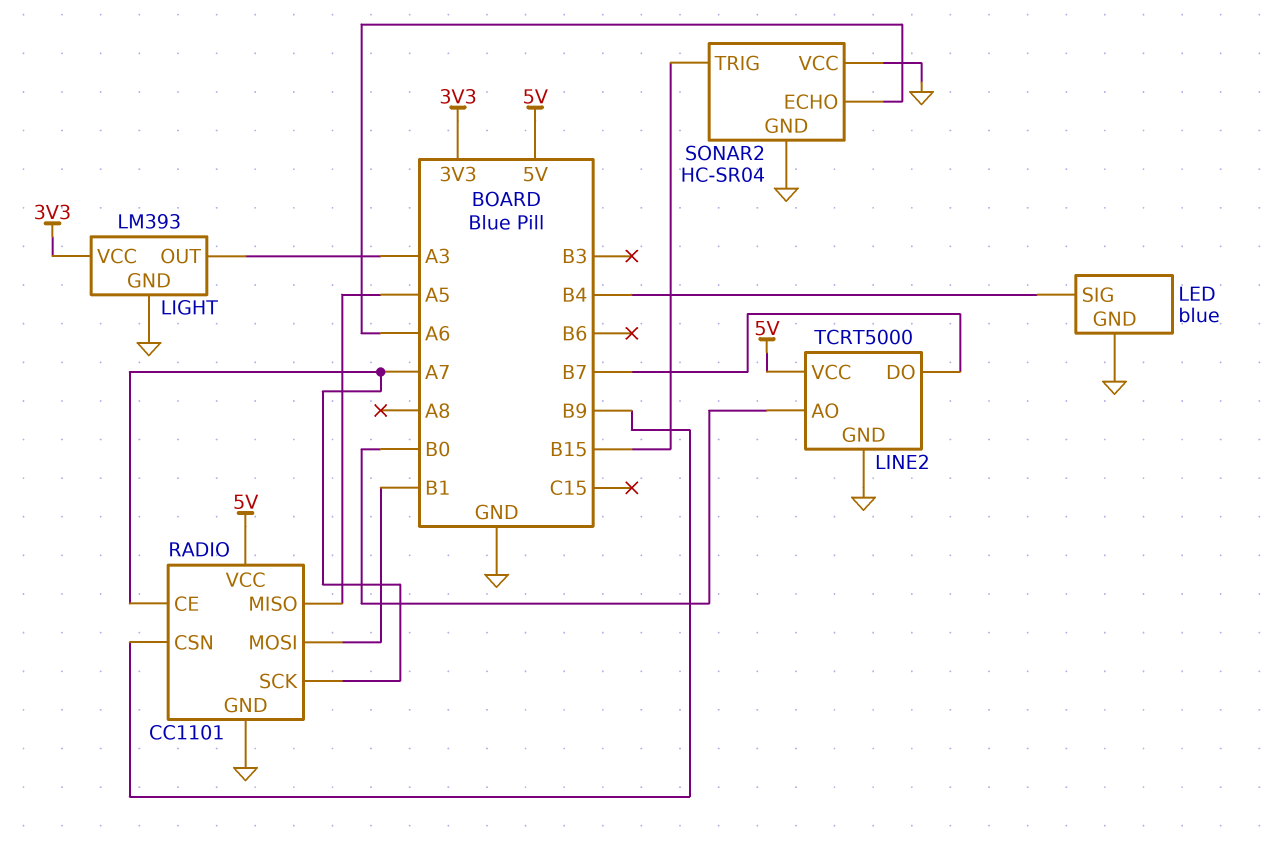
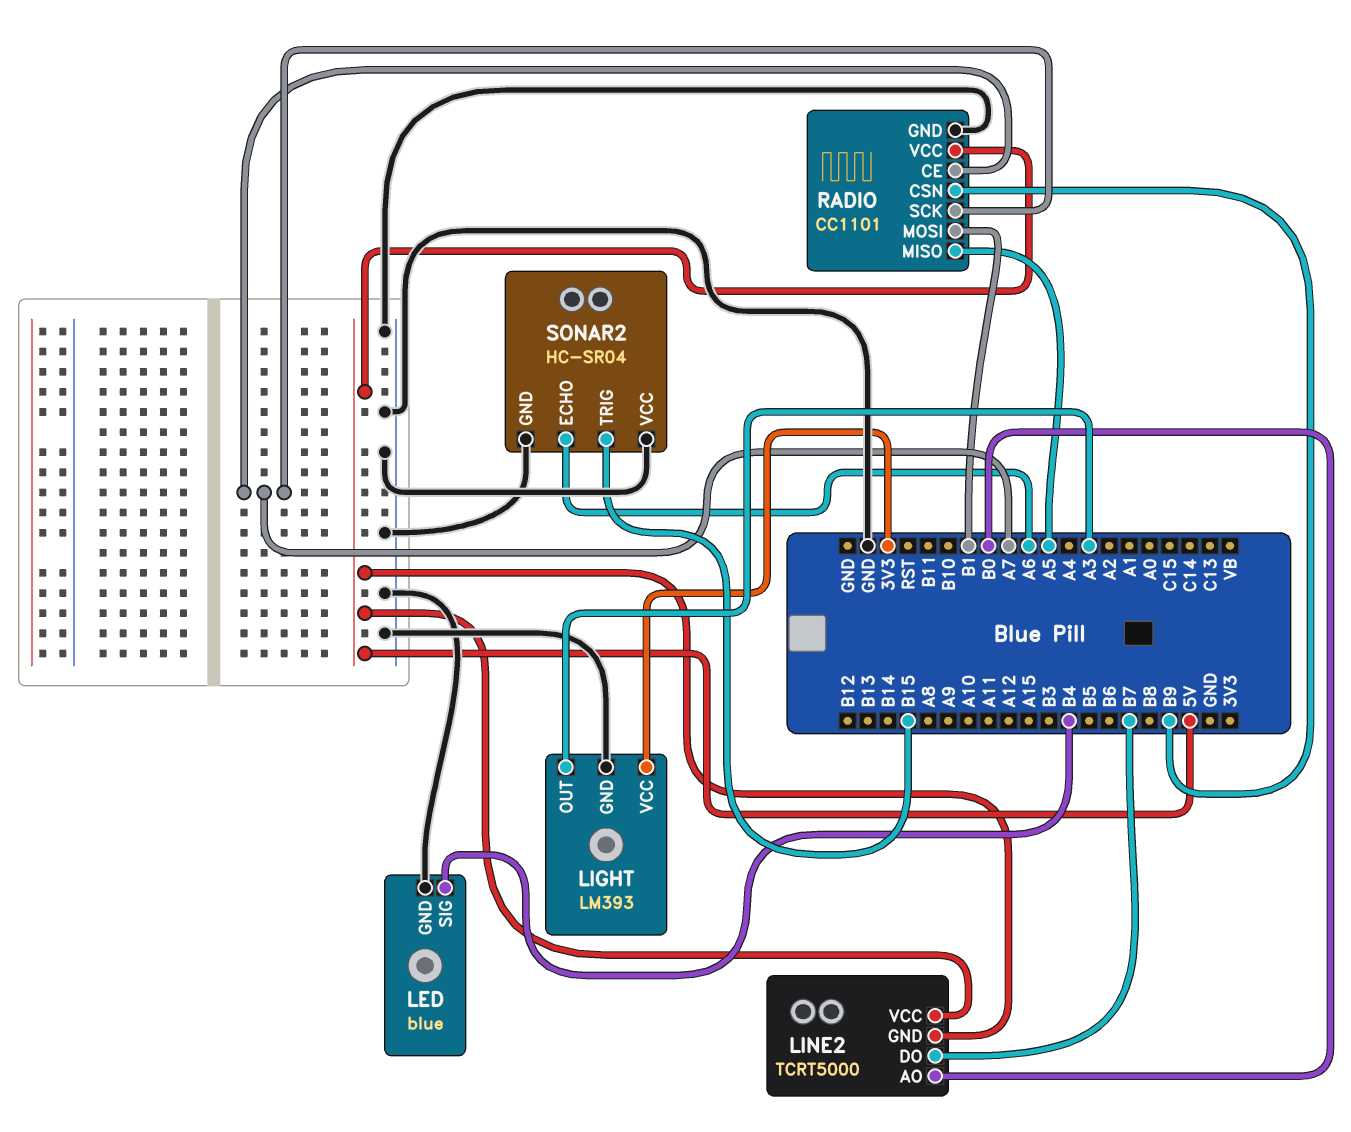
LINE2 pin GND: GND -> 5V

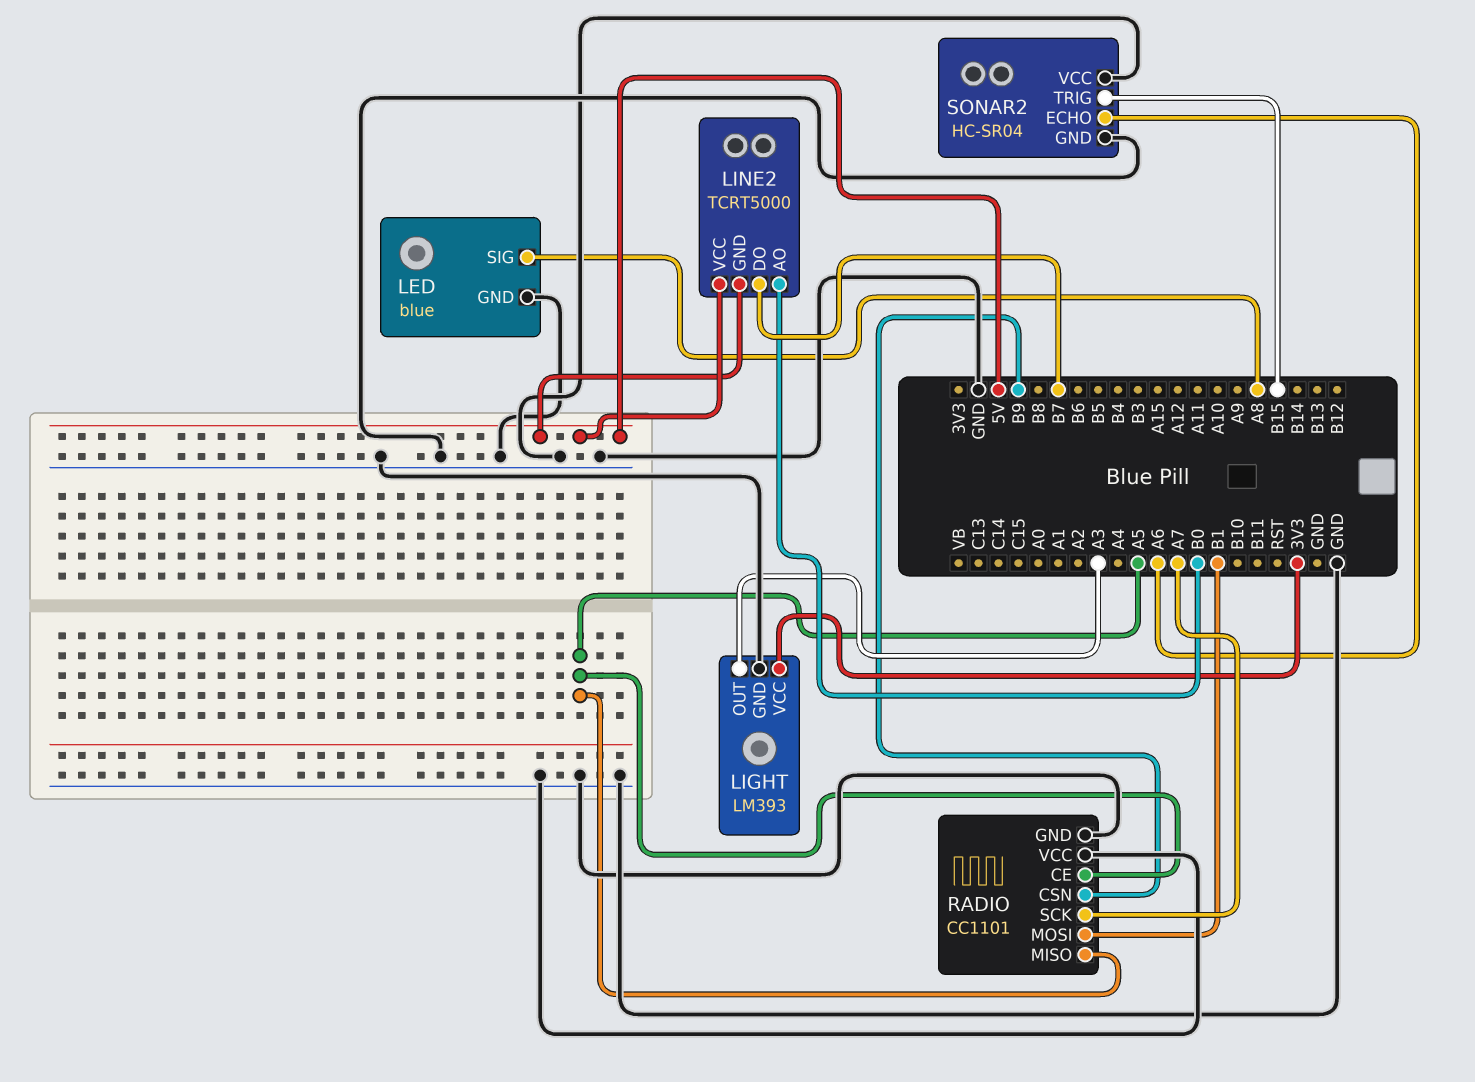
LED pin SIG: B4 -> A8
RADIO pin CE: A7 -> A5
RADIO pin VCC: 5V -> GND

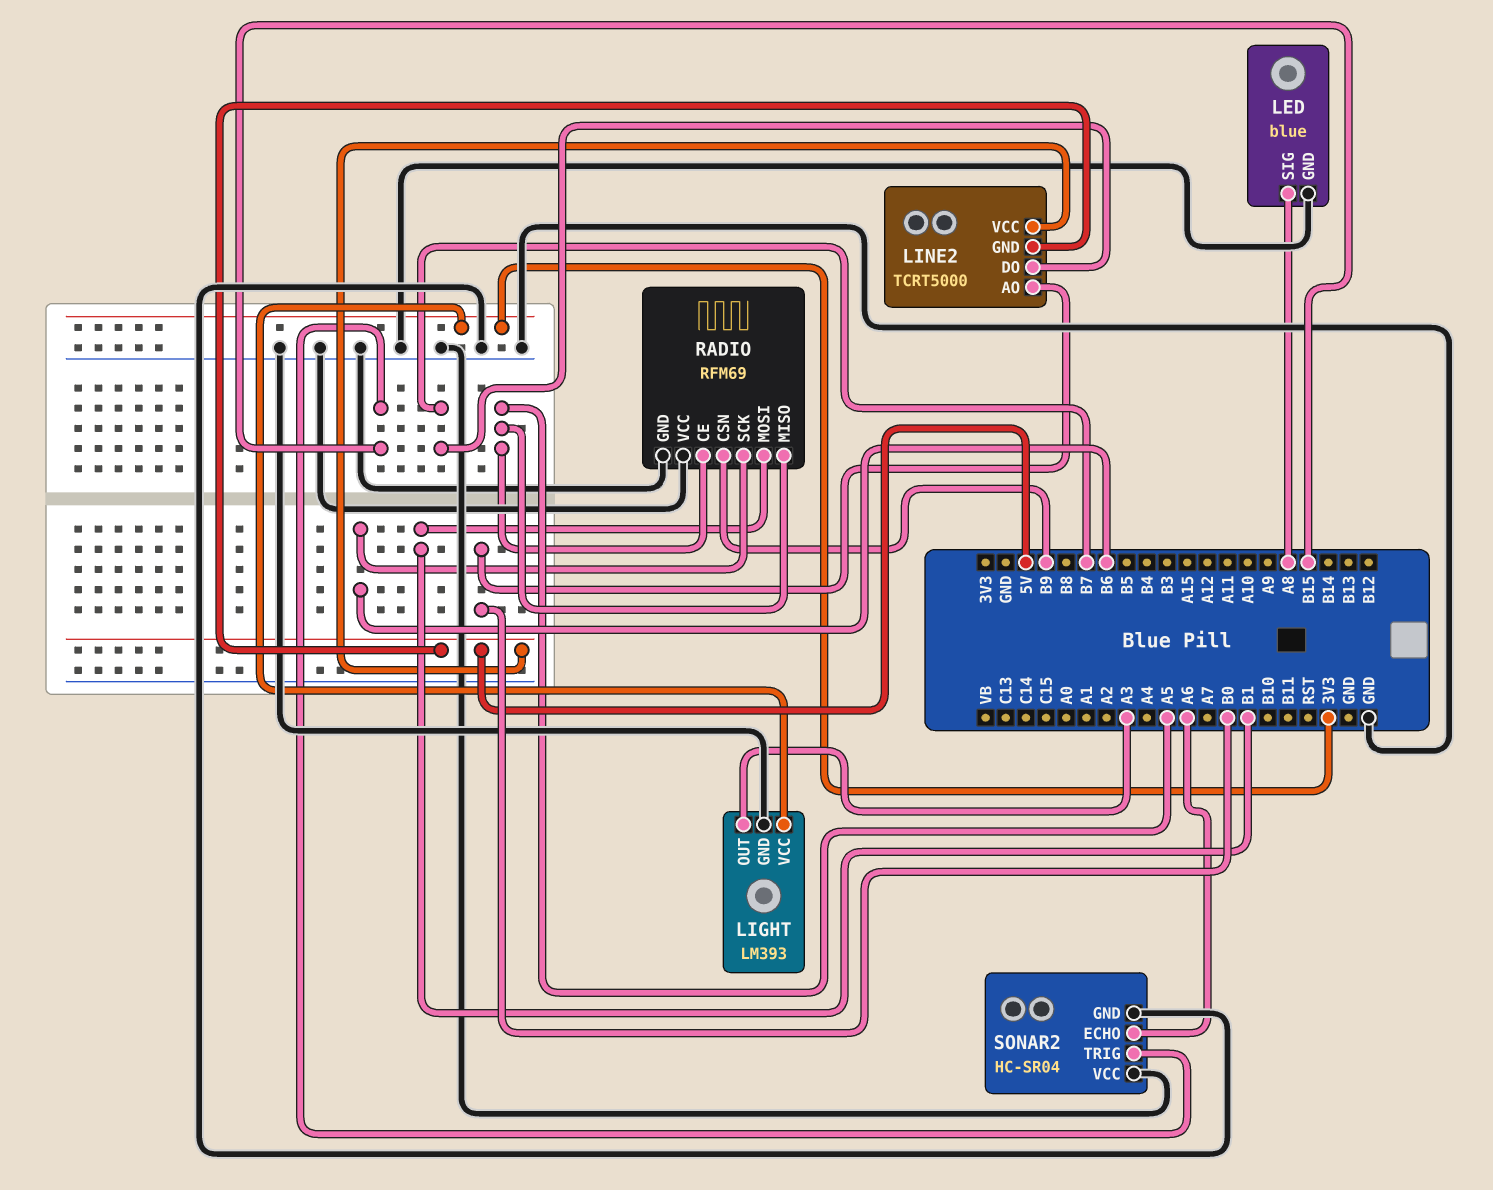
RADIO: CC1101 -> RFM69
RADIO pin SCK: A7 -> B6

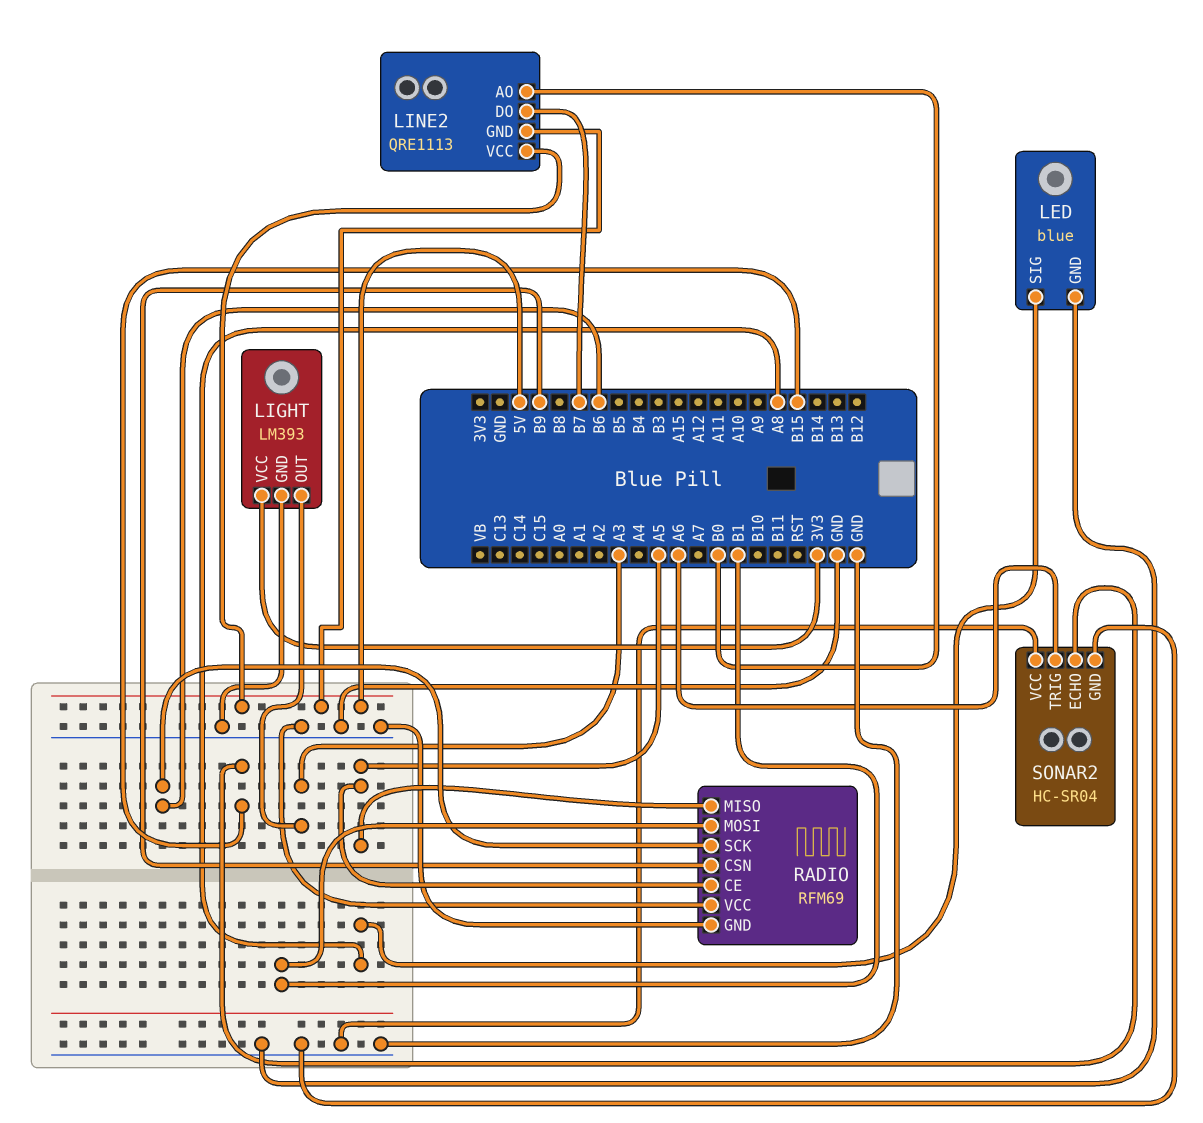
LINE2: TCRT5000 -> QRE1113
SONAR2 pin ECHO: A6 -> B15
SONAR2 pin TRIG: B15 -> A6

